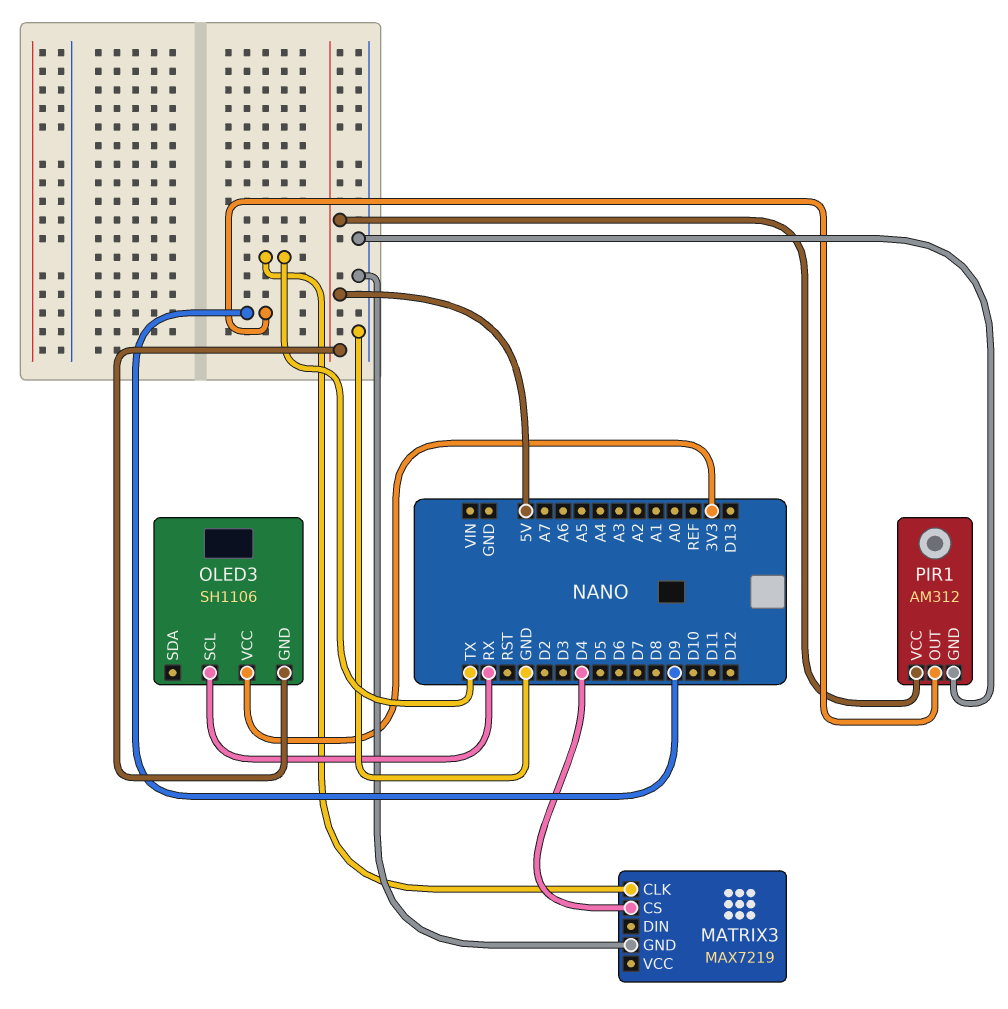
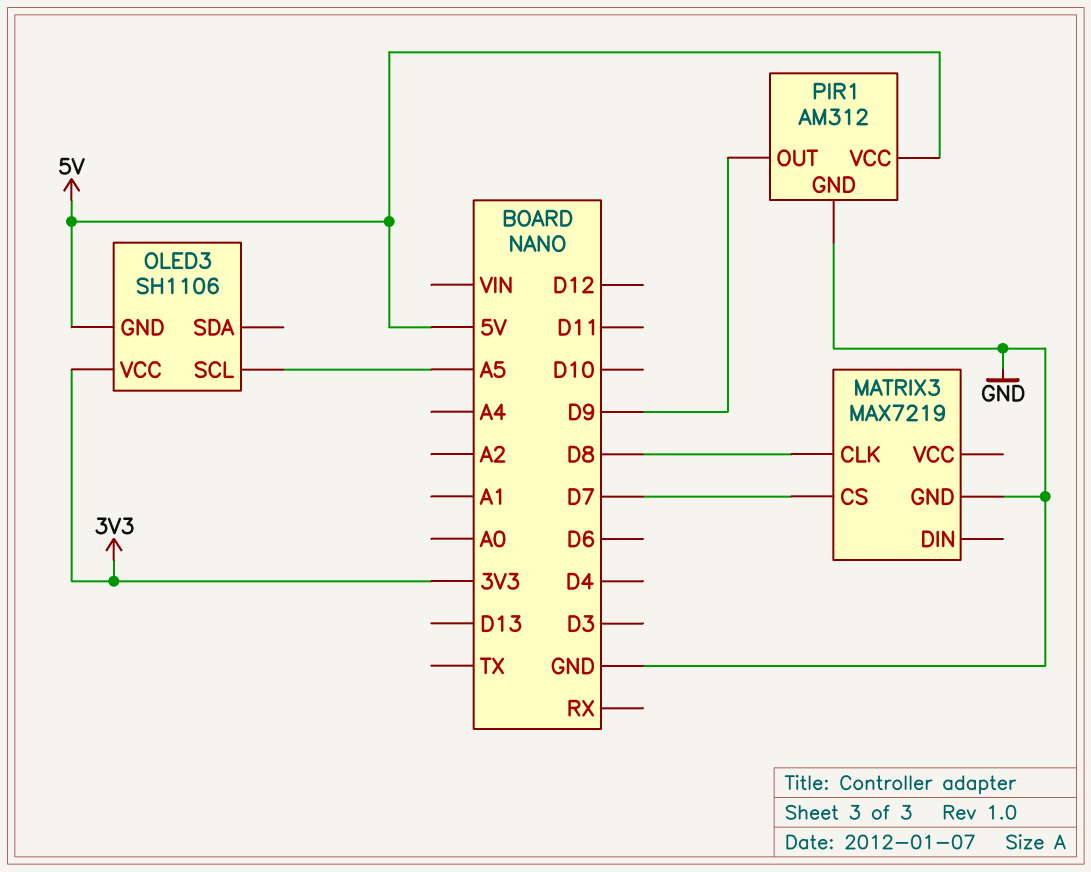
MATRIX3 pin CLK: TX -> D8
MATRIX3 pin CS: D4 -> D7
OLED3 pin SCL: RX -> A5

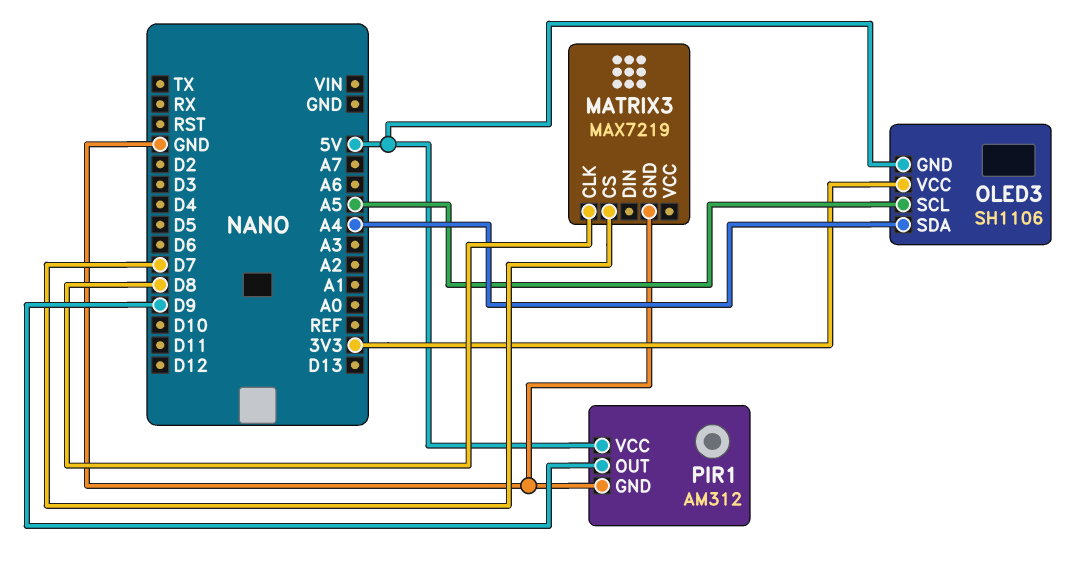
OLED3 pin SDA: none -> A4

